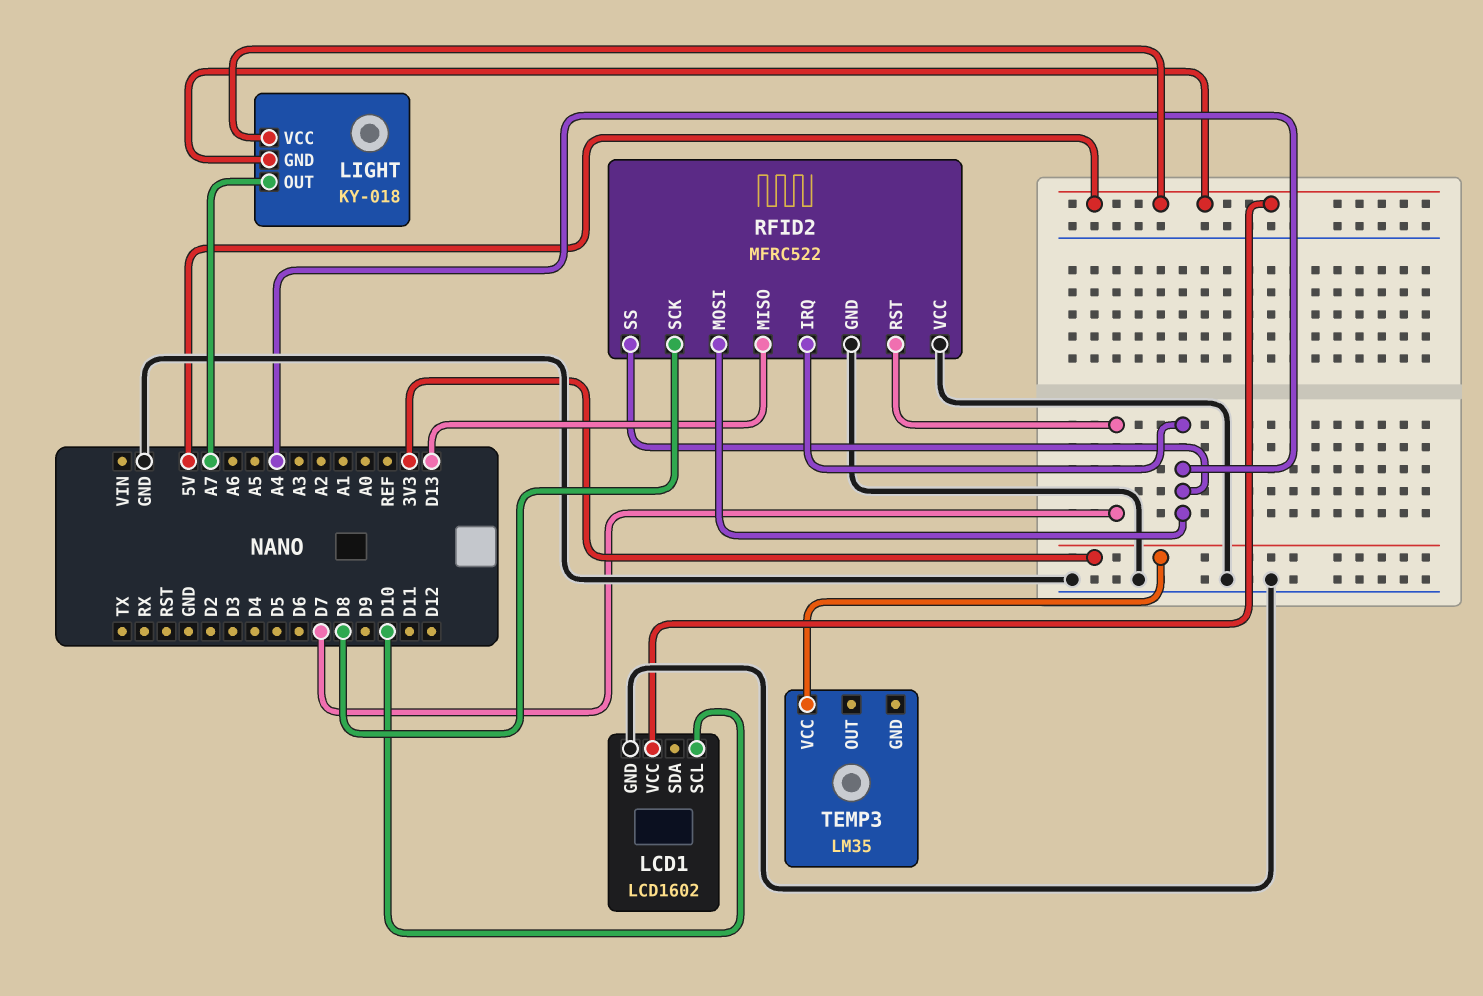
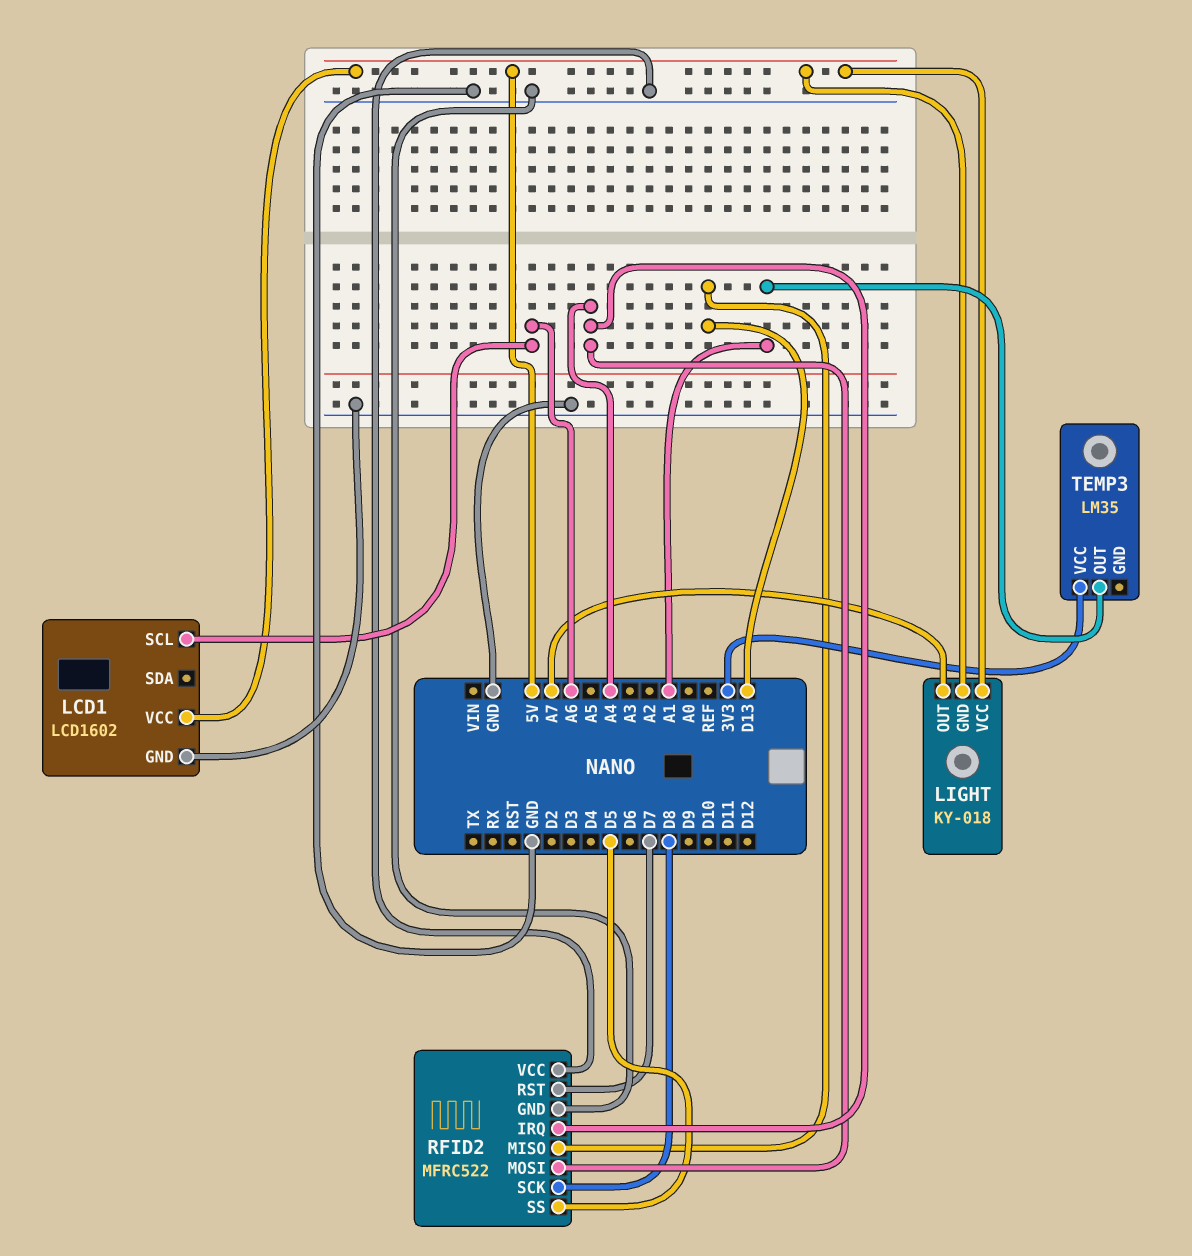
LCD1 pin SCL: D10 -> A6
RFID2 pin SS: A4 -> D5
TEMP3 pin OUT: none -> A1

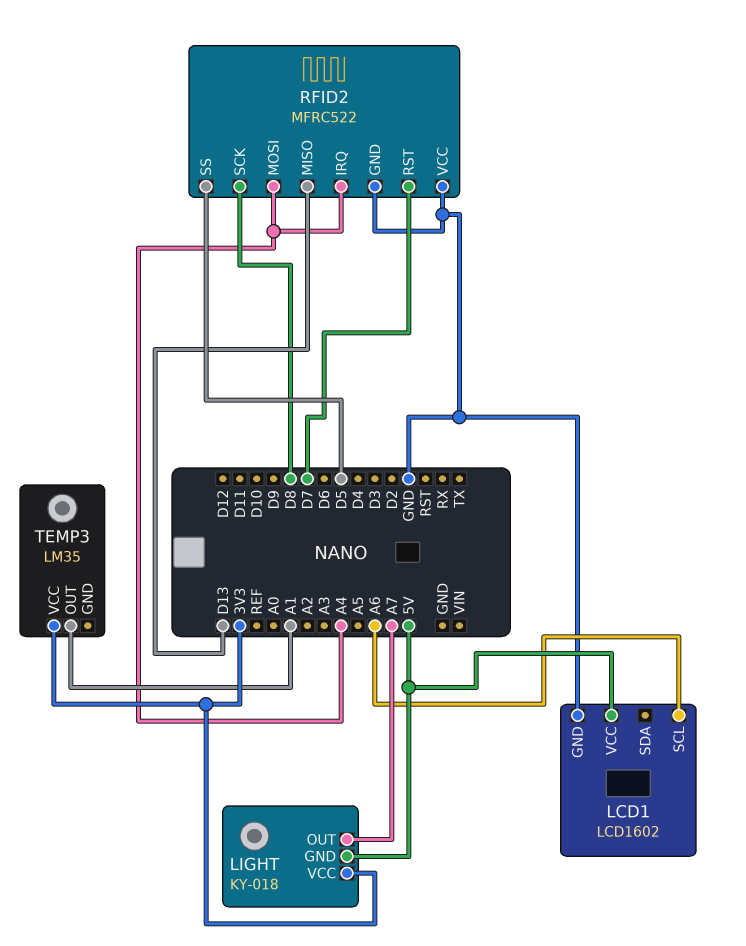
LIGHT pin VCC: 5V -> 3V3

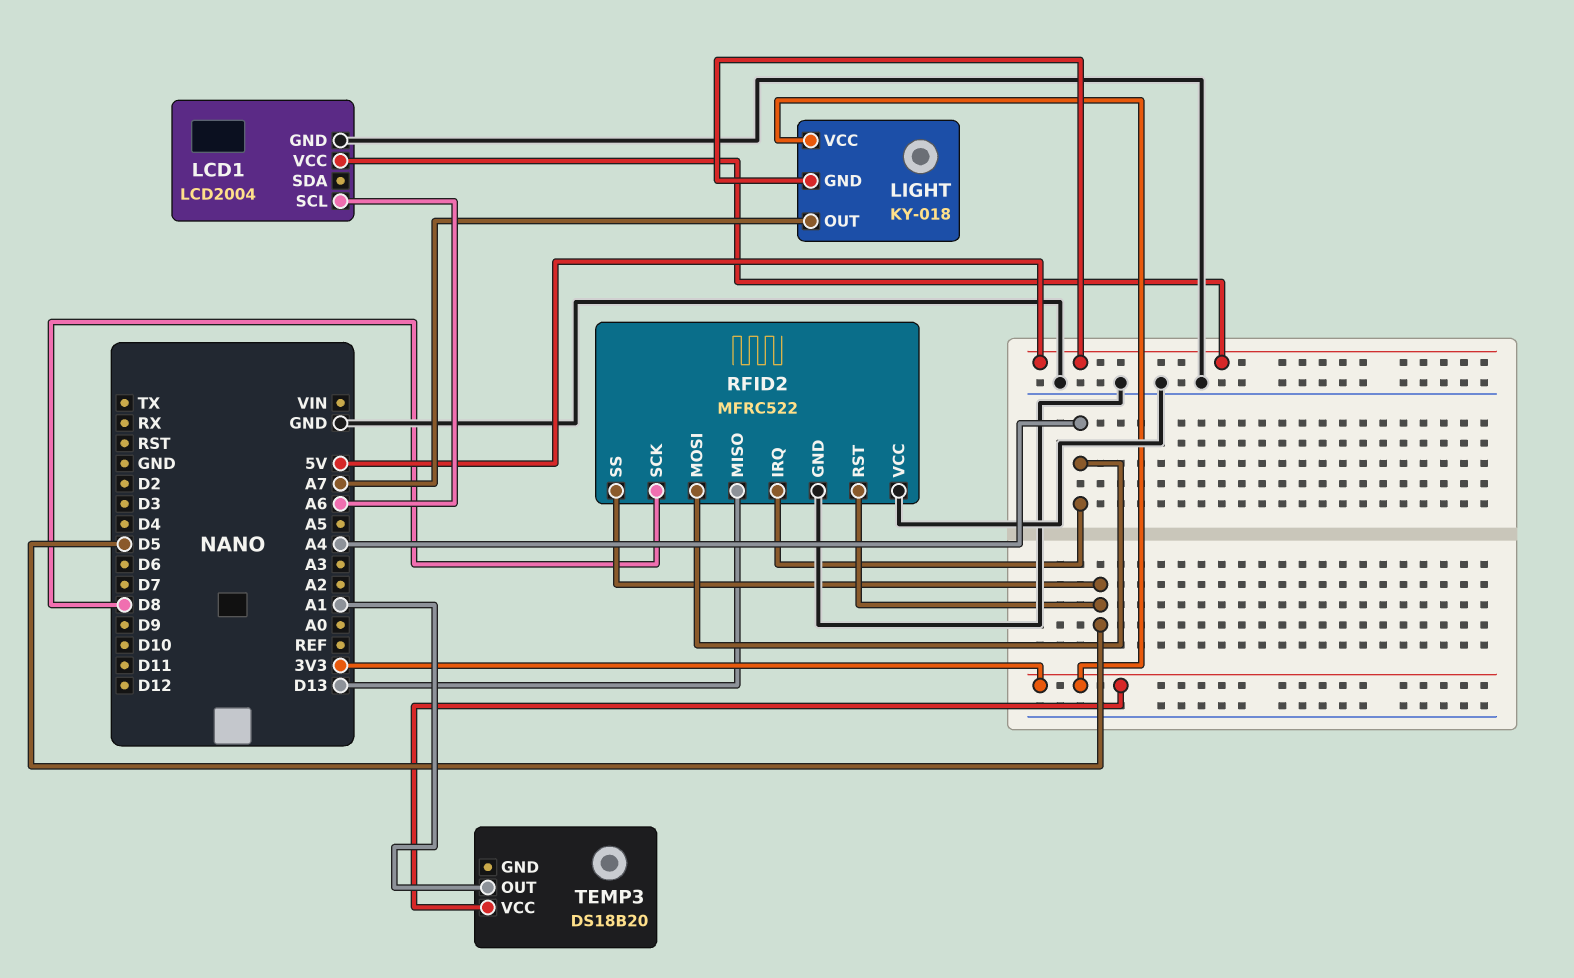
LCD1: LCD1602 -> LCD2004
RFID2 pin RST: D7 -> D5
TEMP3: LM35 -> DS18B20

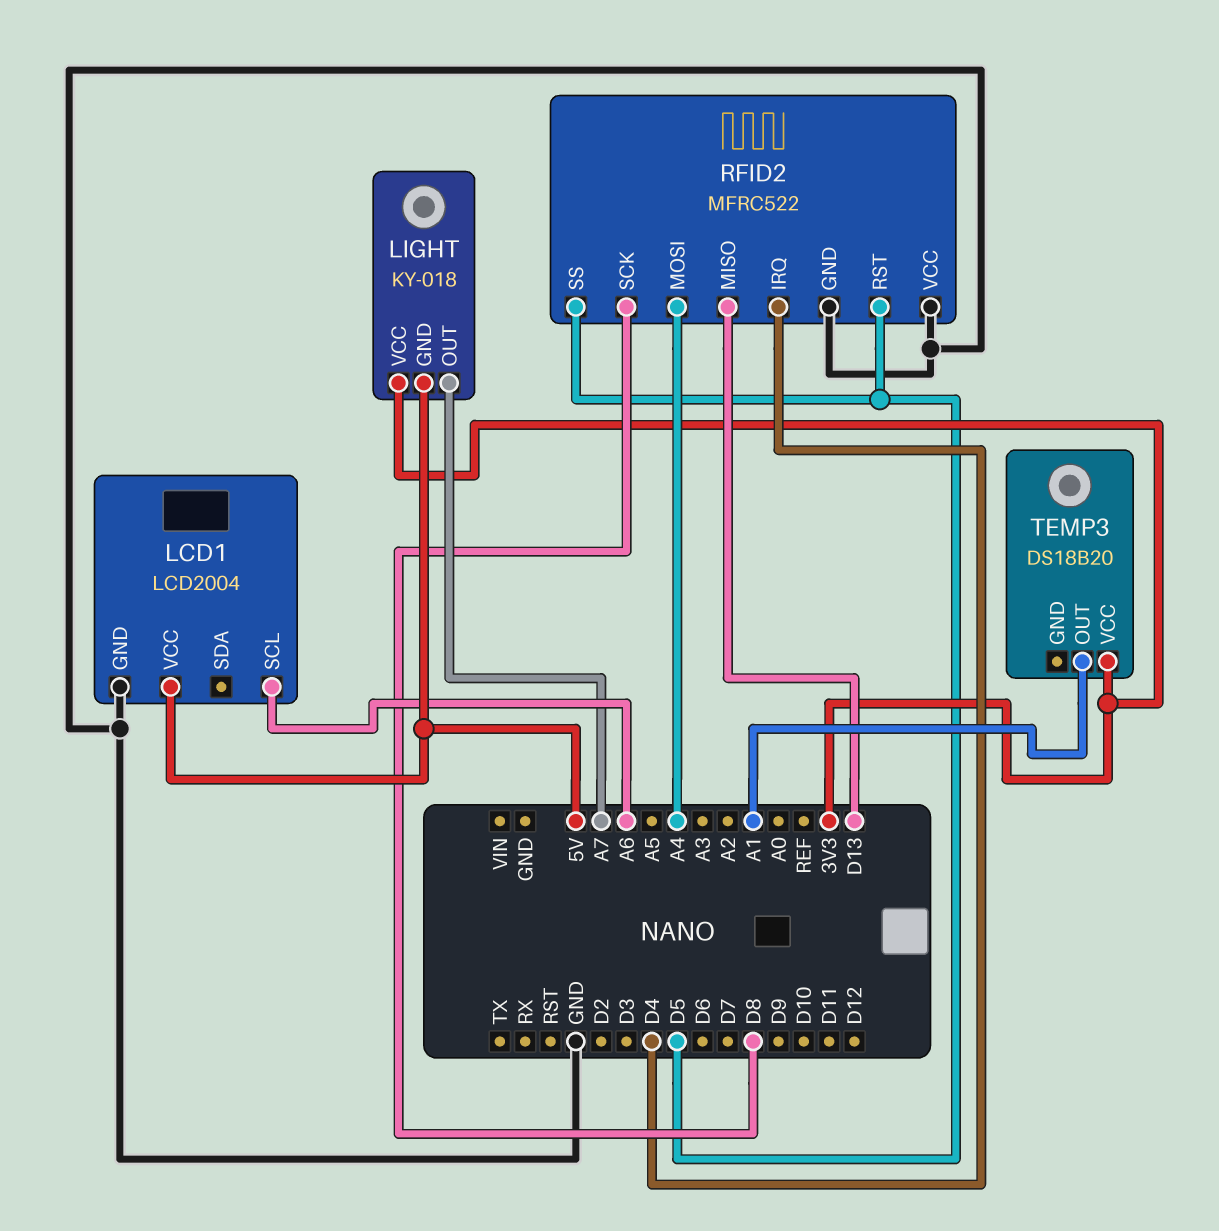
RFID2 pin IRQ: A4 -> D4

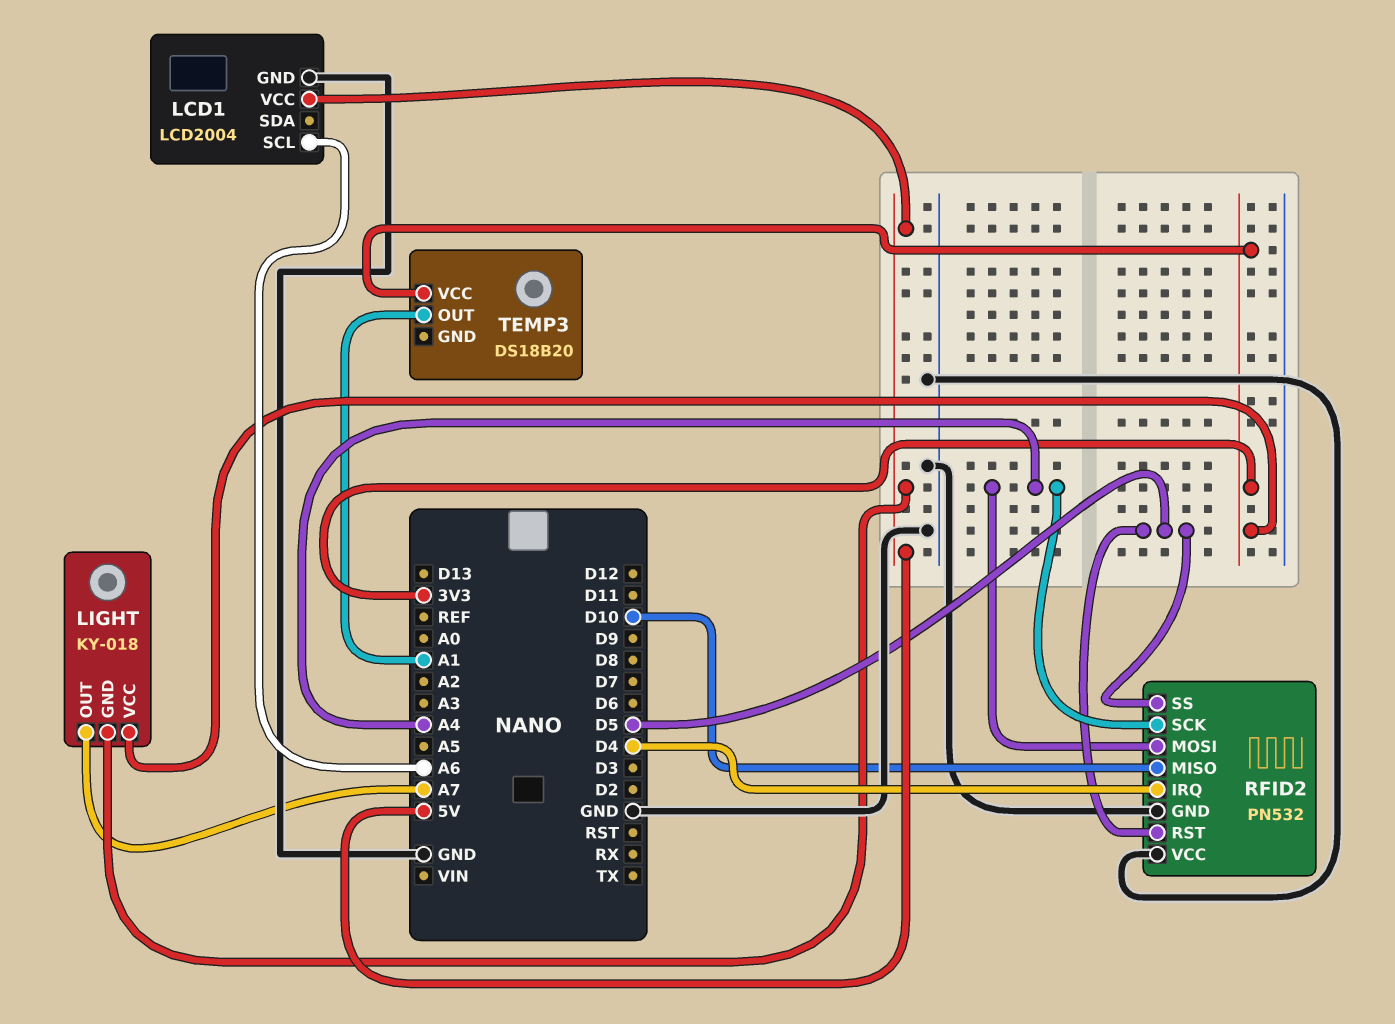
RFID2: MFRC522 -> PN532
RFID2 pin MISO: D13 -> D10
RFID2 pin SCK: D8 -> A4

